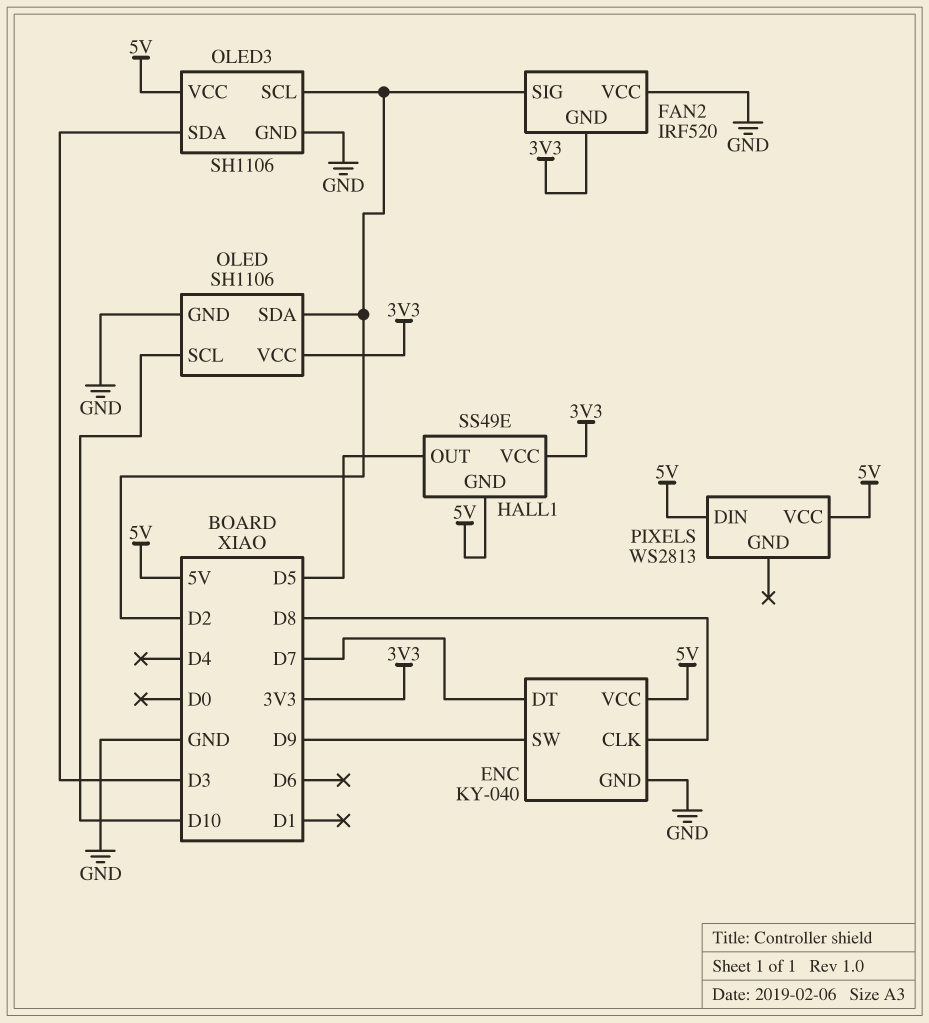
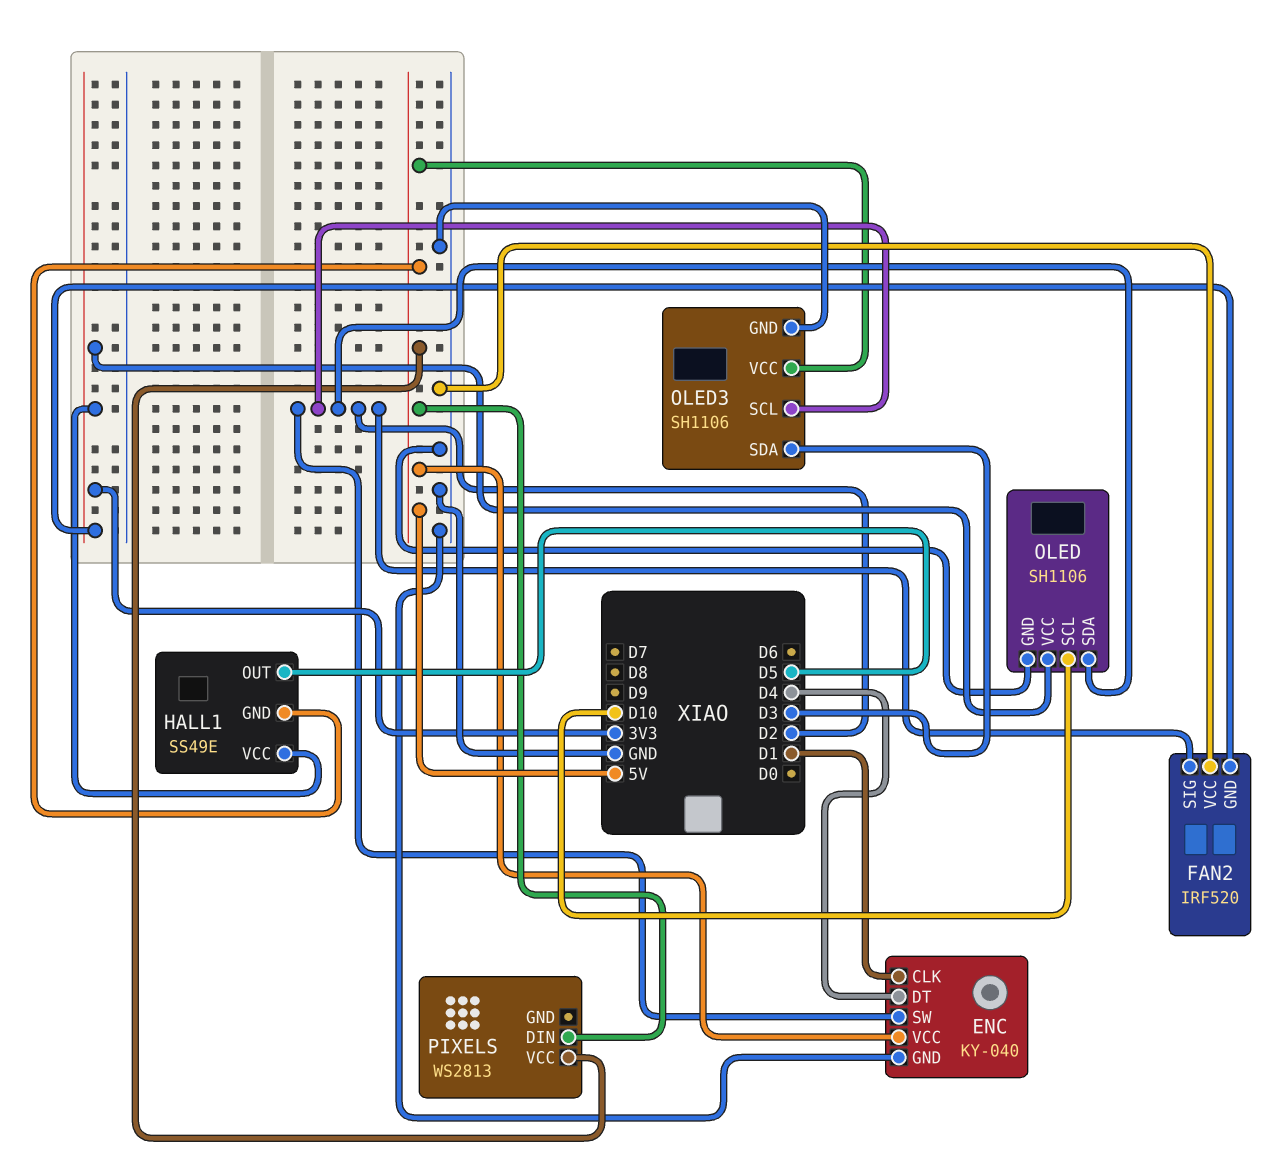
ENC pin CLK: D8 -> D1
ENC pin DT: D7 -> D4
ENC pin SW: D9 -> D2

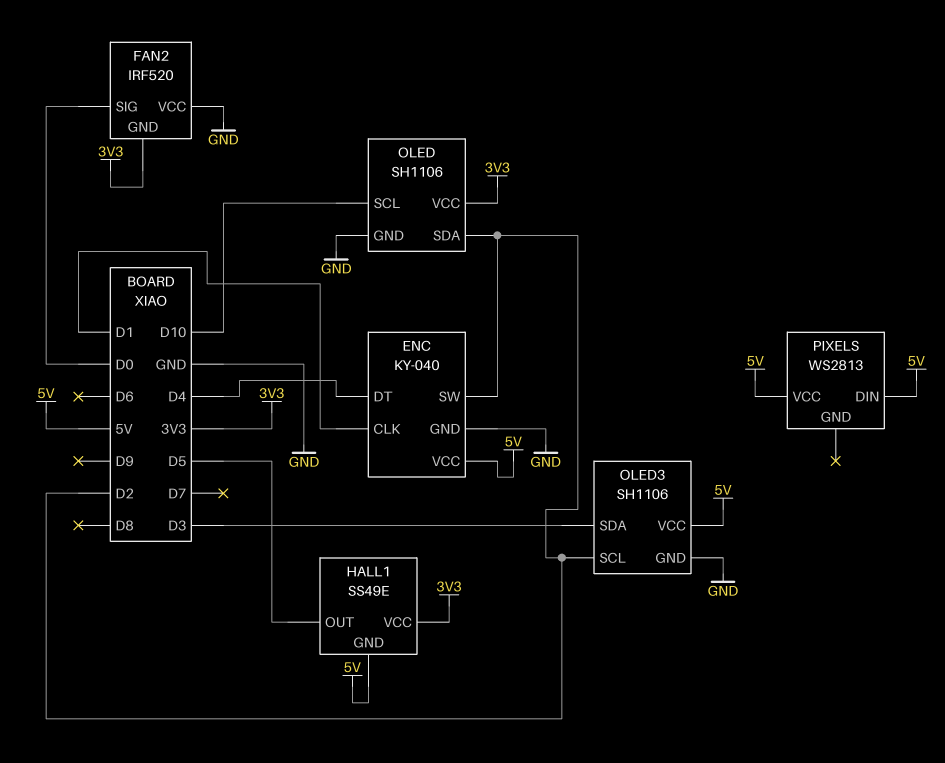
FAN2 pin SIG: D2 -> D0

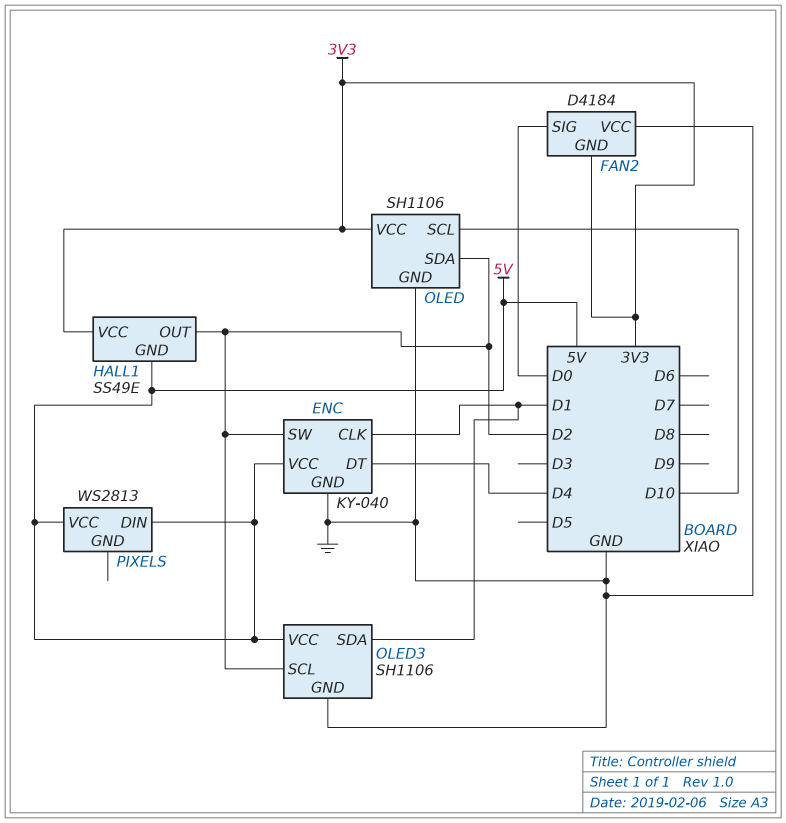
FAN2: IRF520 -> D4184
HALL1 pin OUT: D5 -> D2
OLED3 pin SDA: D3 -> D1

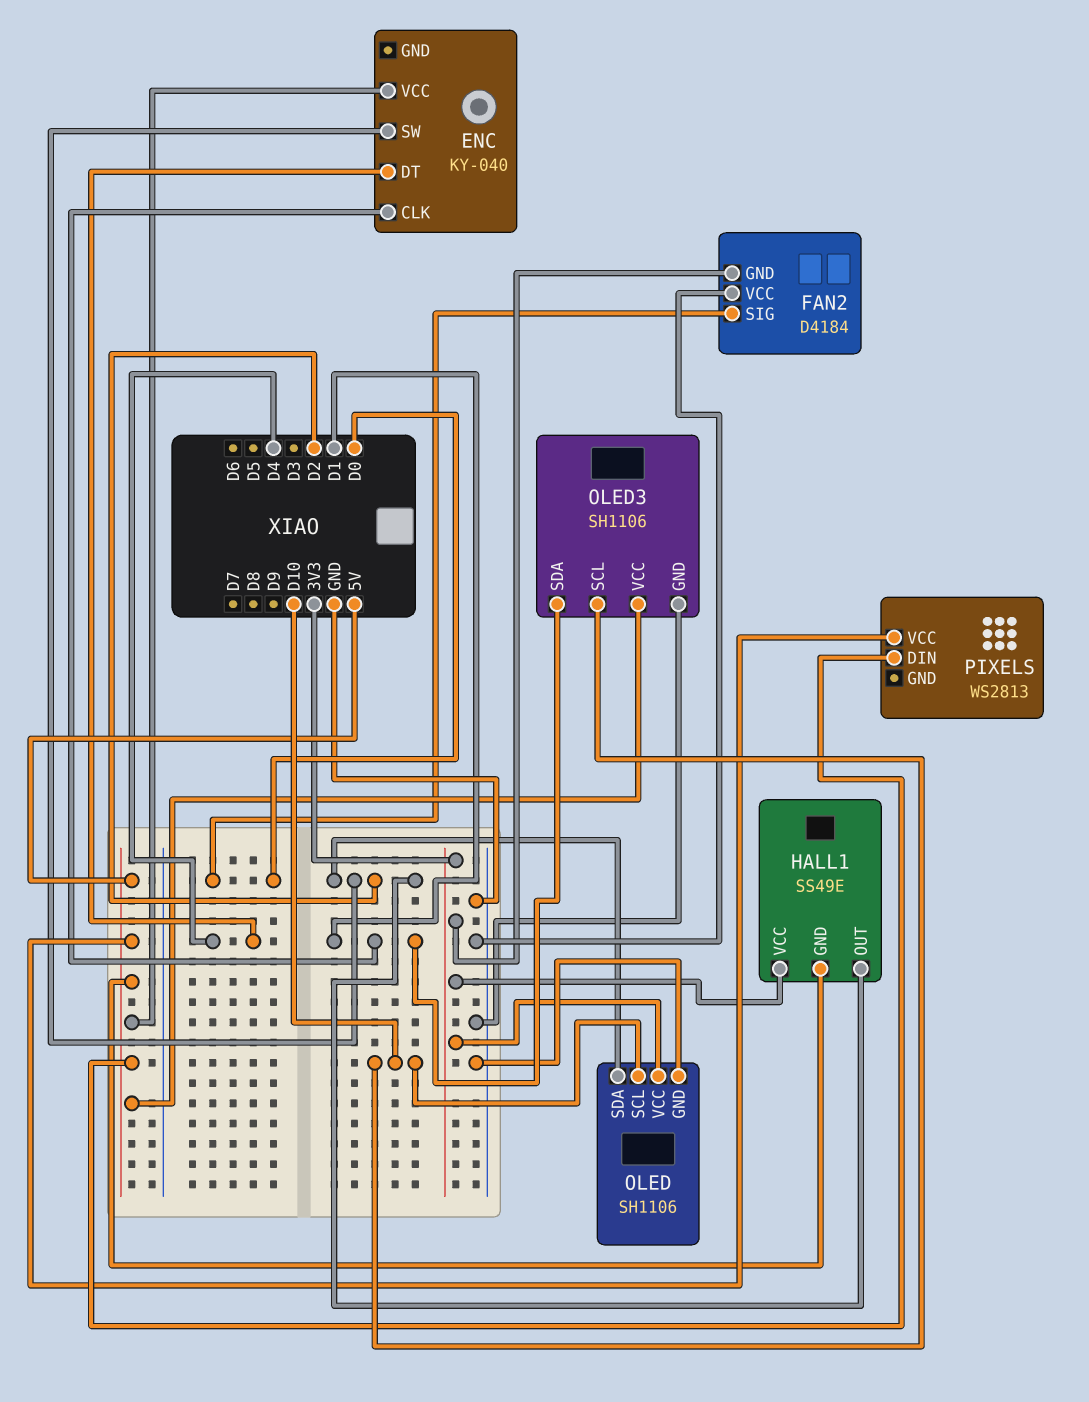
ENC pin GND: GND -> none
OLED3 pin SCL: D2 -> D10

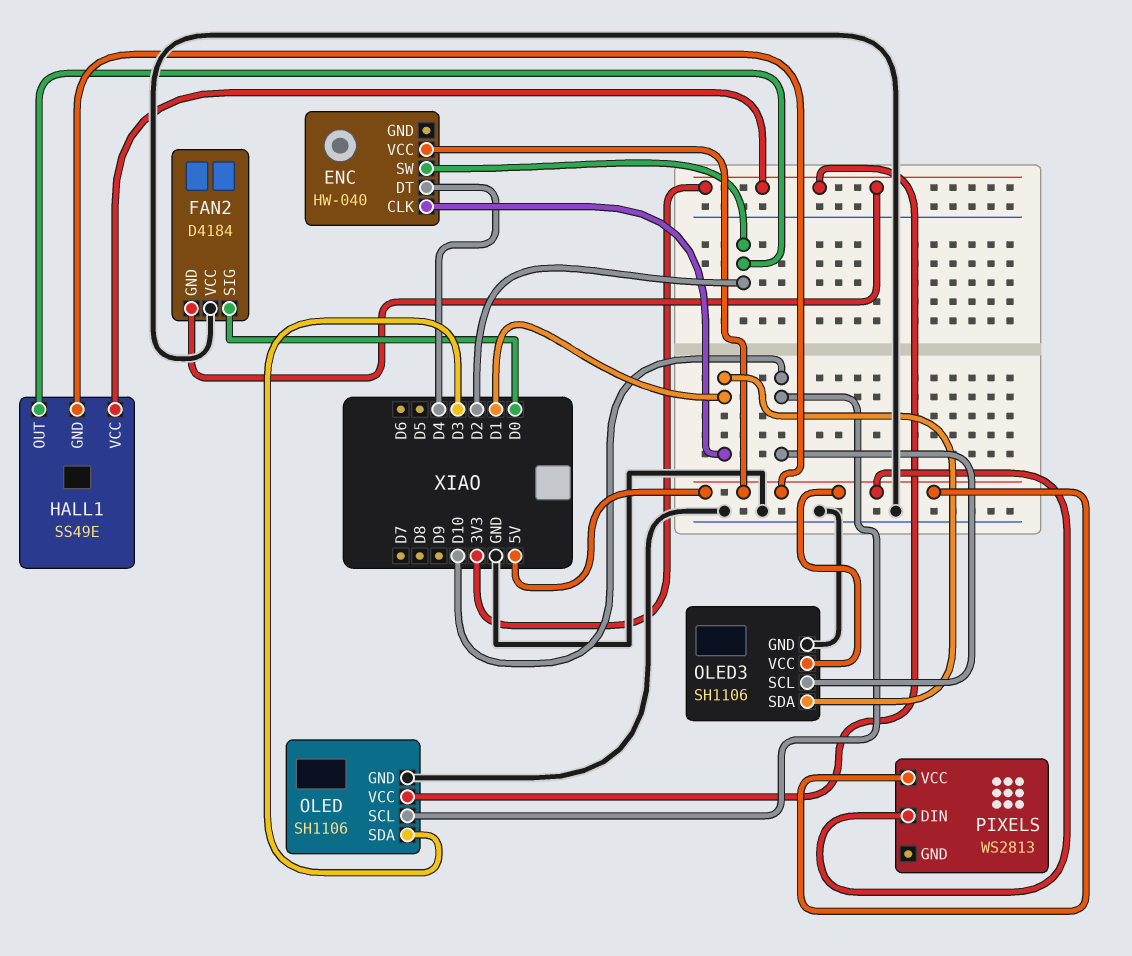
ENC: KY-040 -> HW-040
OLED pin SDA: D2 -> D3

